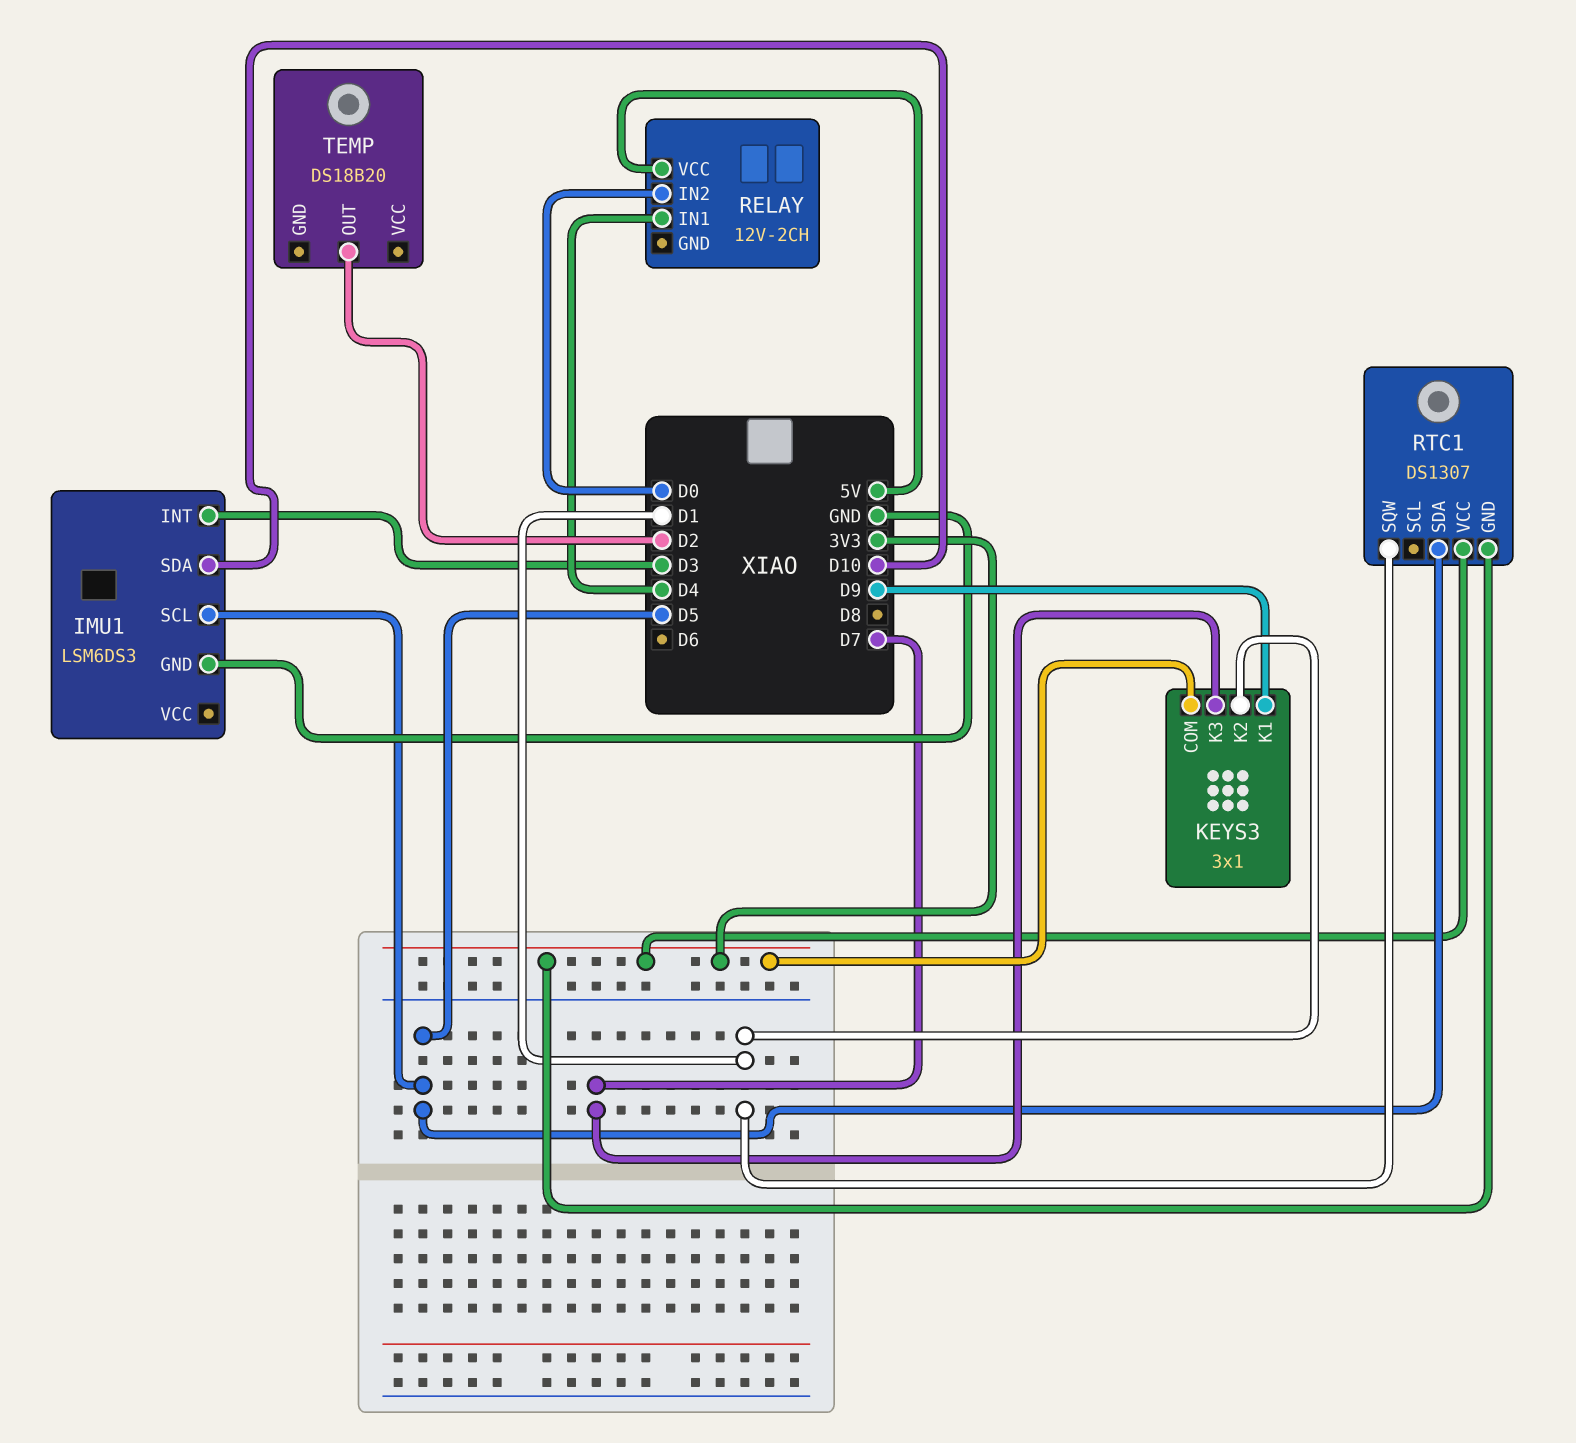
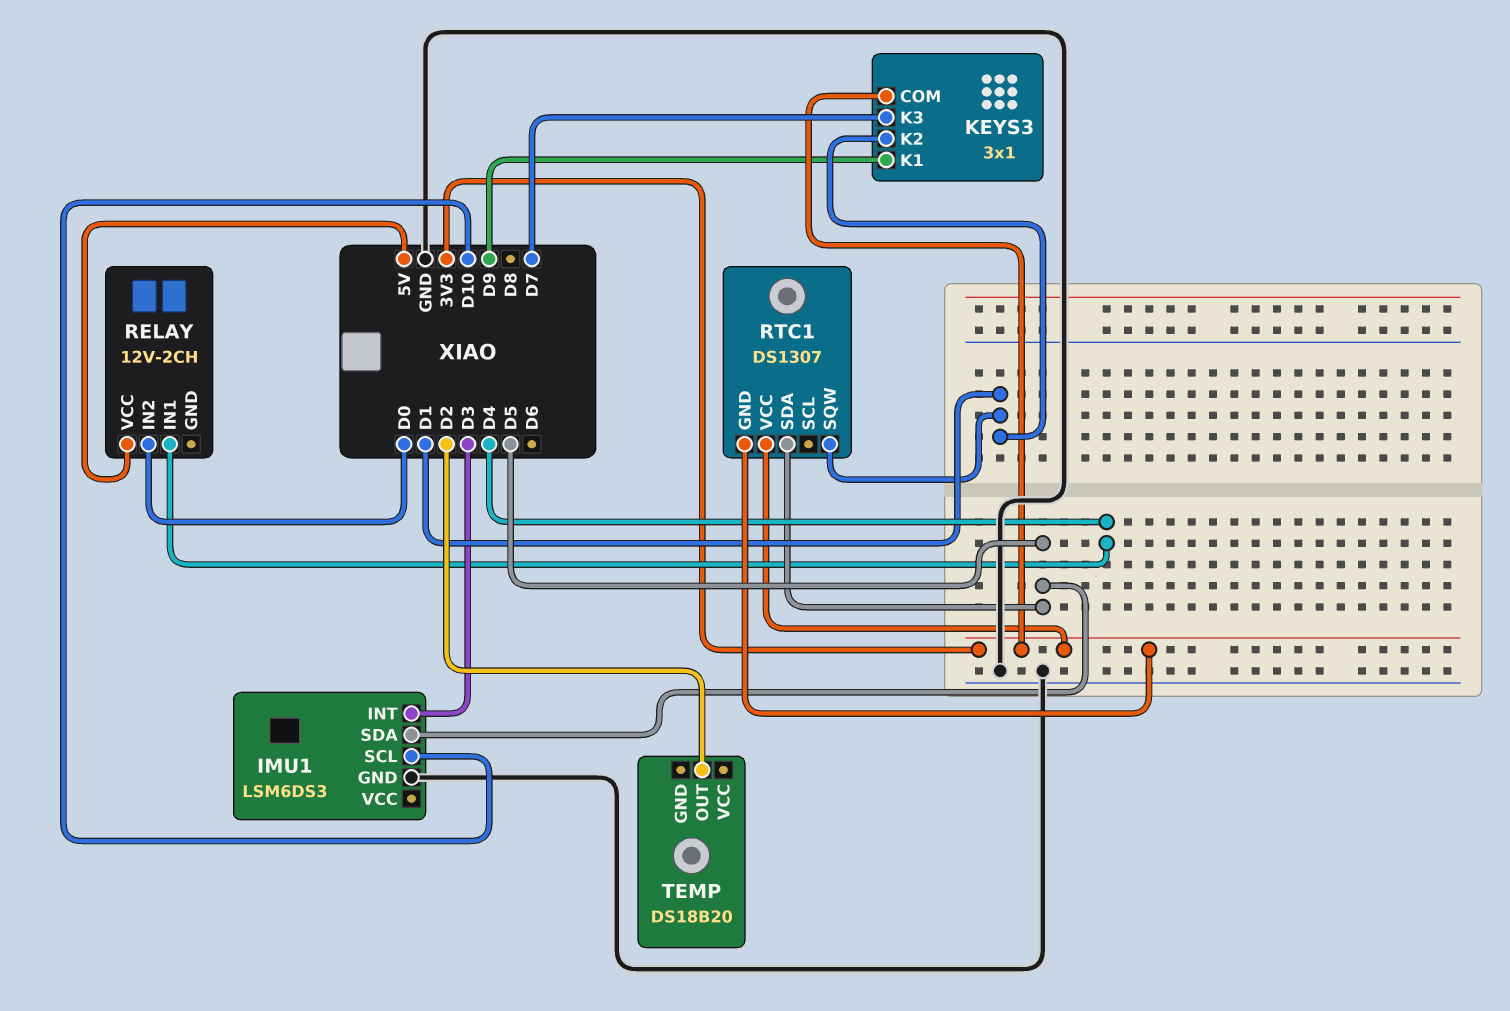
IMU1 pin SCL: D5 -> D10
IMU1 pin SDA: D10 -> D5

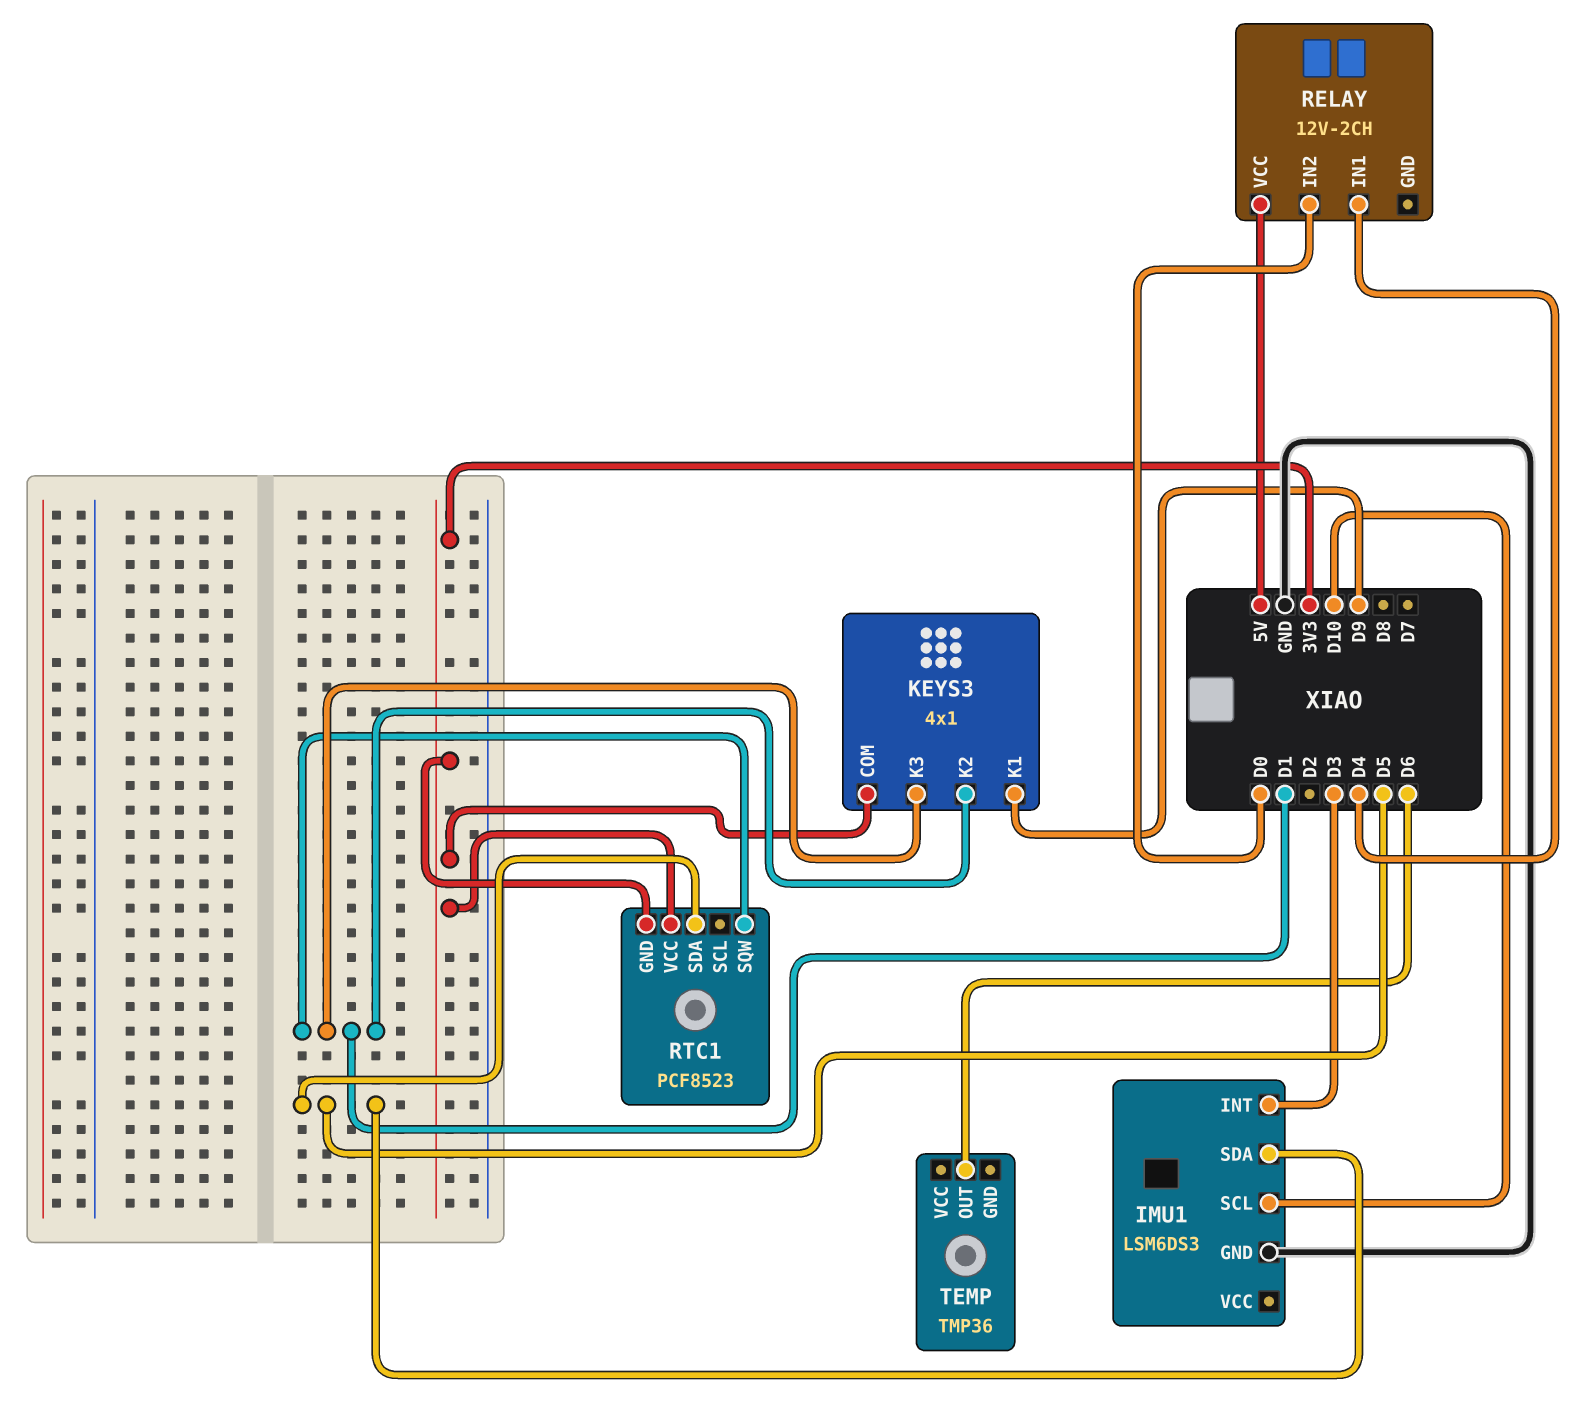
KEYS3: 3x1 -> 4x1
KEYS3 pin K3: D7 -> D1
RTC1: DS1307 -> PCF8523
TEMP: DS18B20 -> TMP36
TEMP pin OUT: D2 -> D6

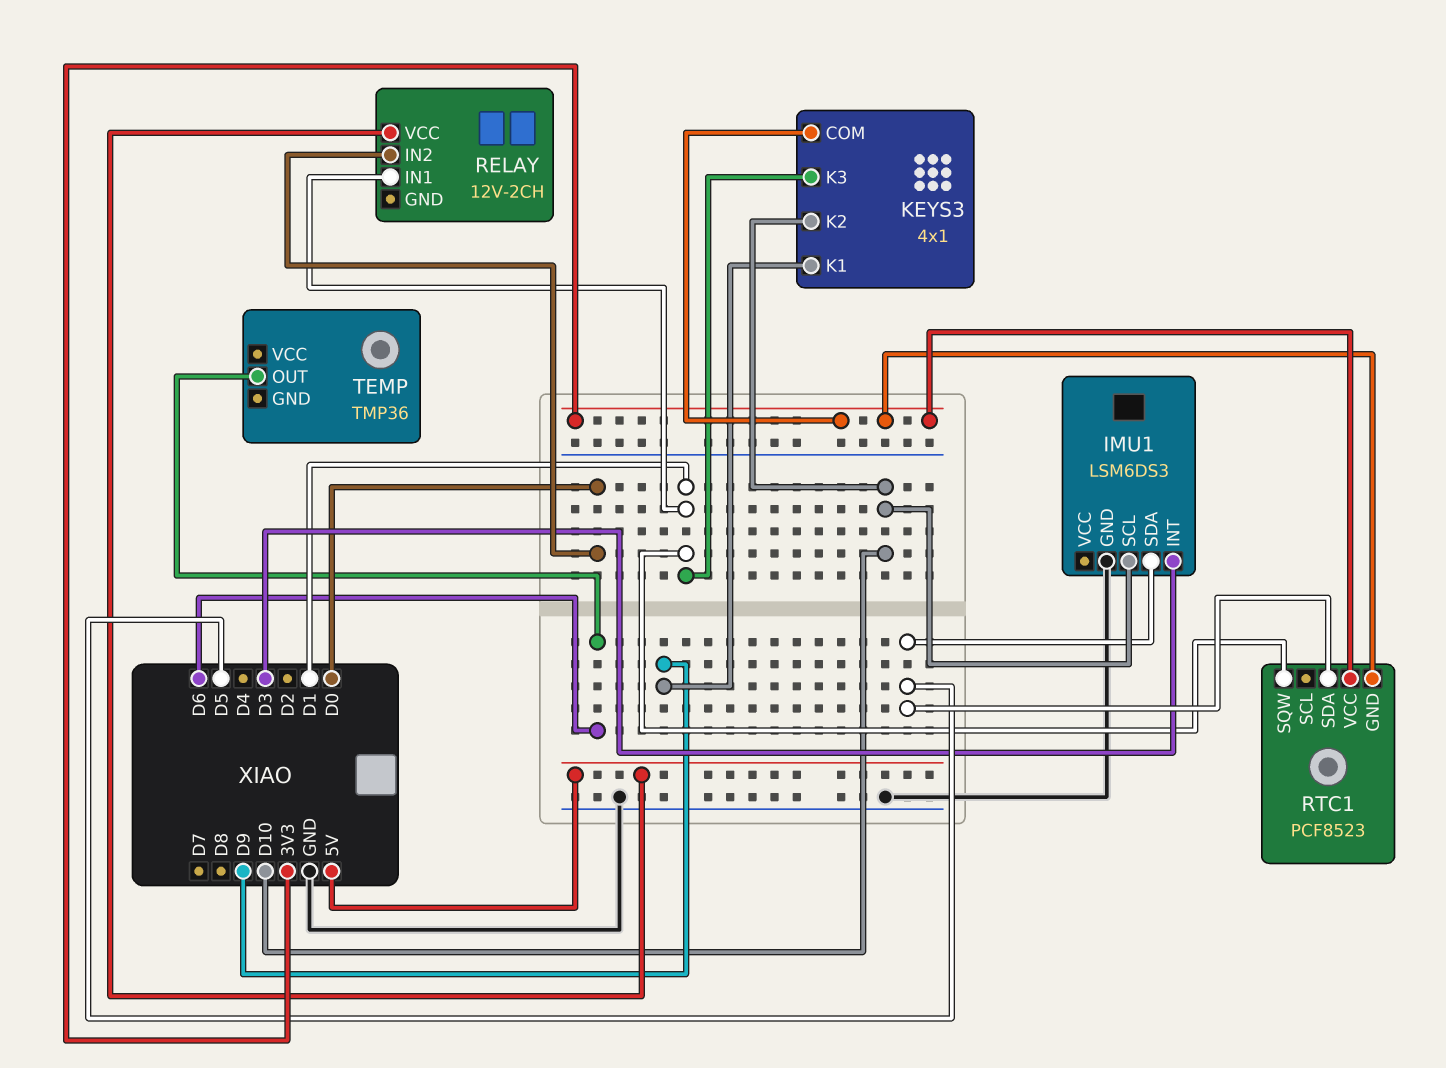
KEYS3 pin K2: D1 -> D10
RELAY pin IN1: D4 -> D1

